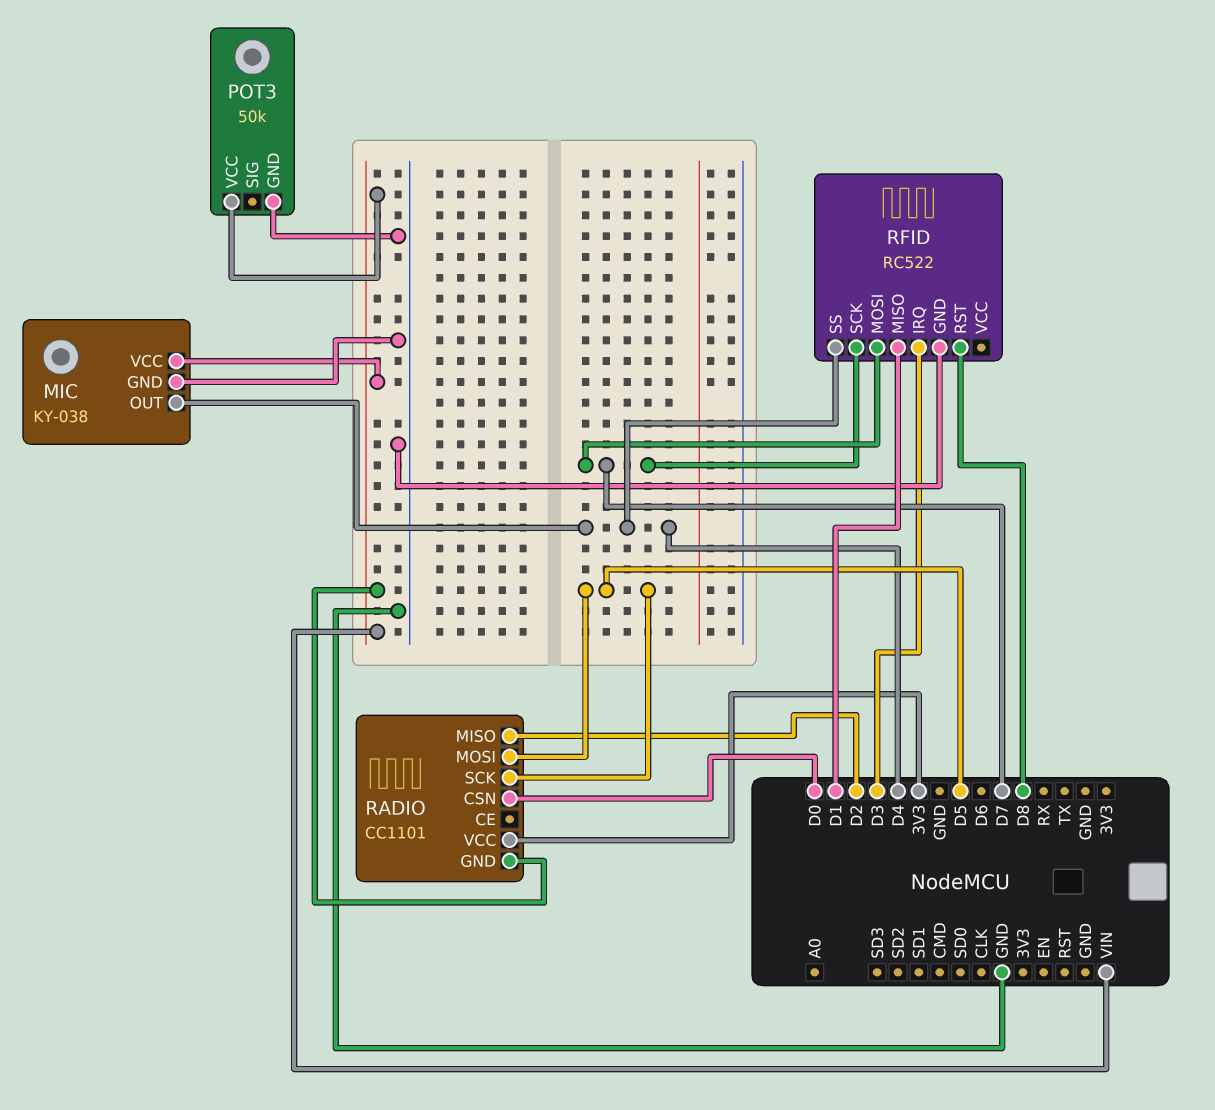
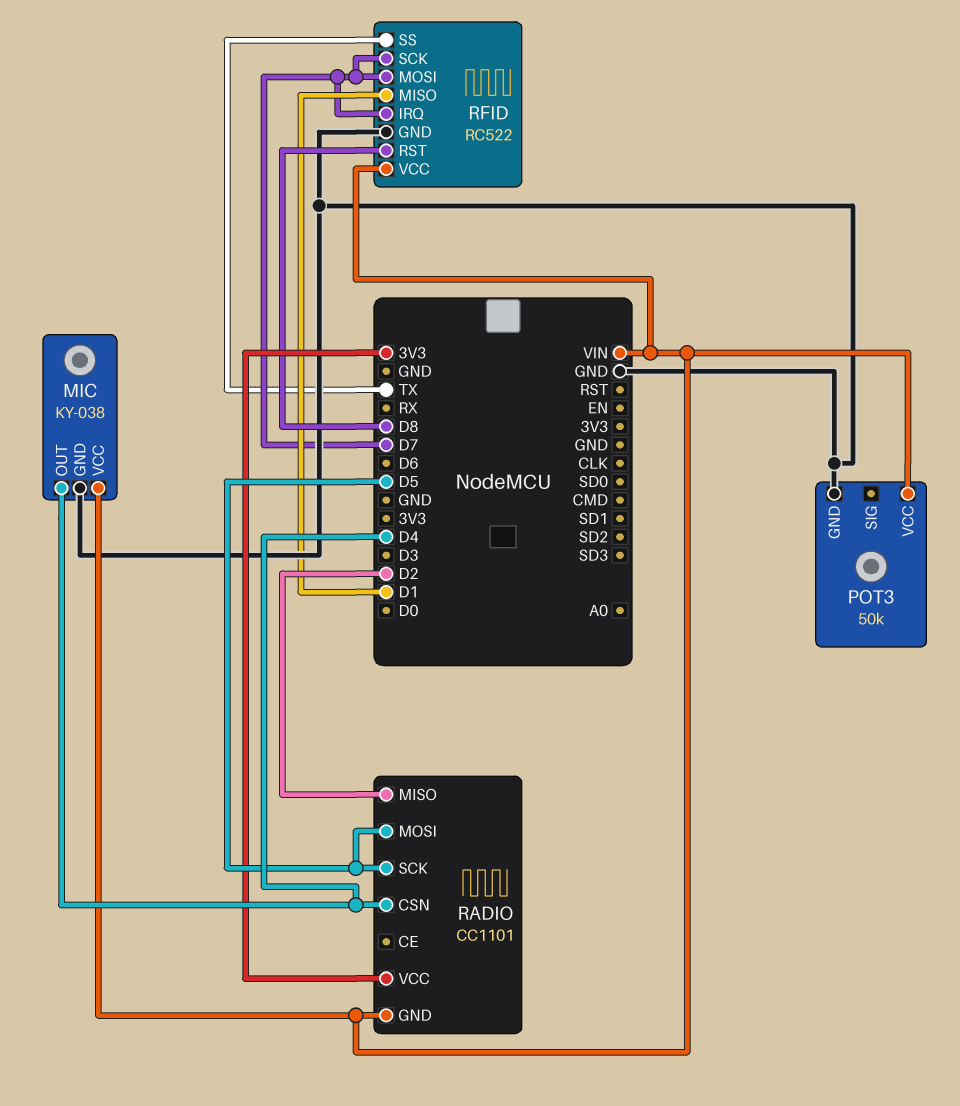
RADIO pin CSN: D0 -> D4
RFID pin IRQ: D3 -> D7
RFID pin SS: D4 -> TX
RFID pin VCC: none -> VIN

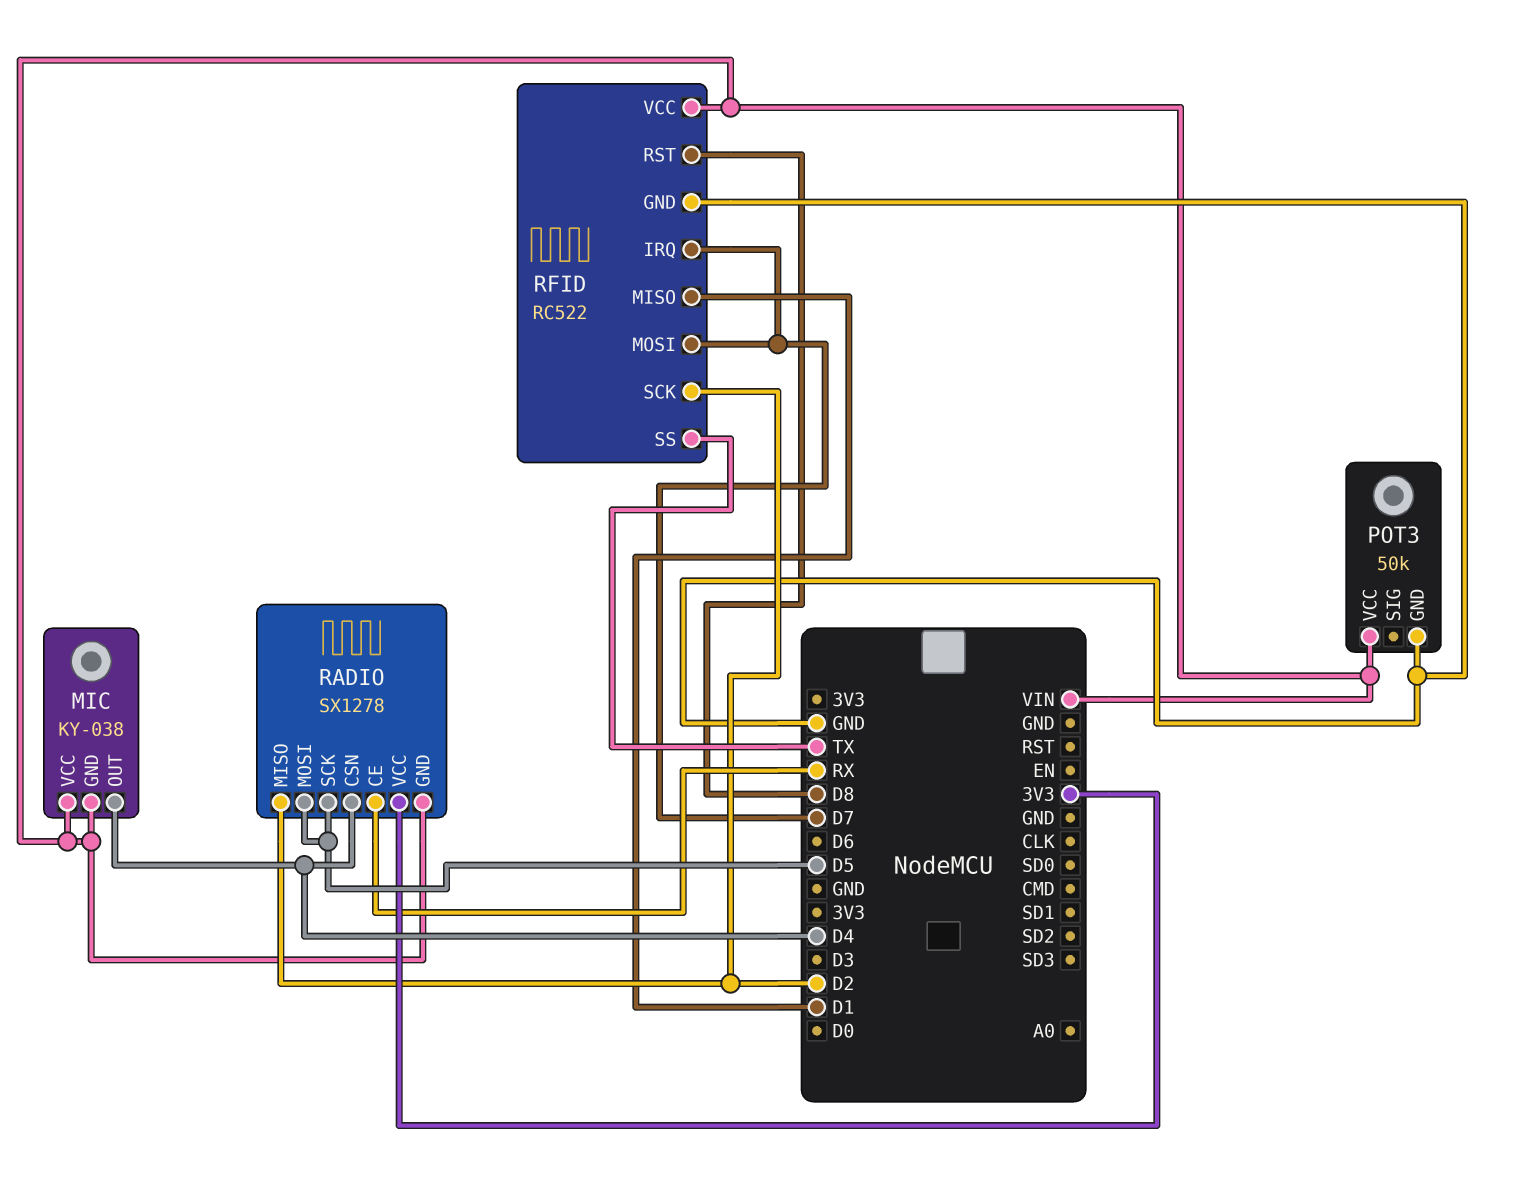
MIC pin GND: GND -> VIN
RADIO: CC1101 -> SX1278
RADIO pin CE: none -> RX
RFID pin SCK: D7 -> D2

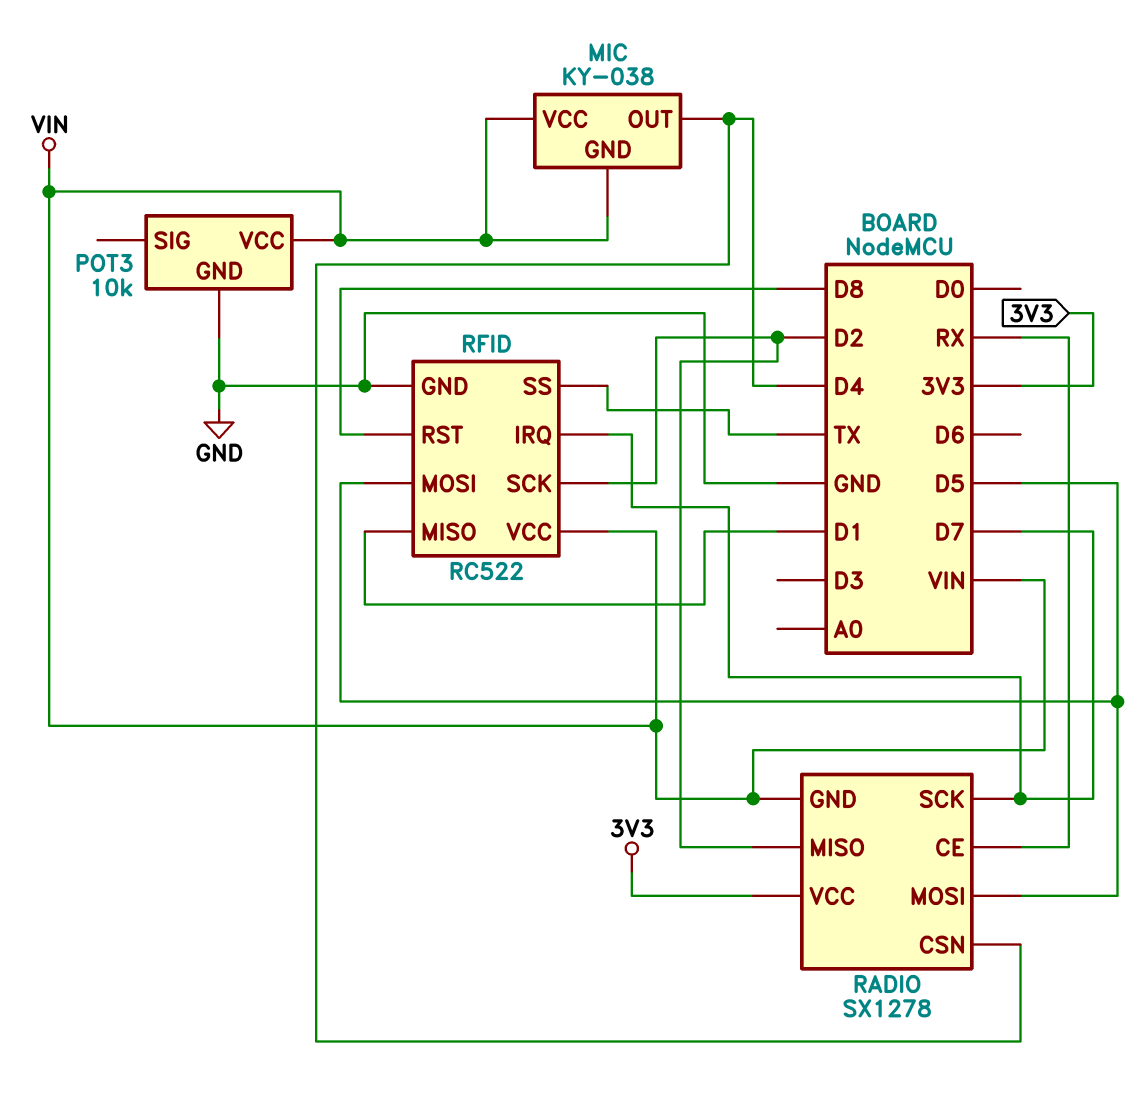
POT3: 50k -> 10k
RADIO pin SCK: D5 -> D7
RFID pin MOSI: D7 -> D5

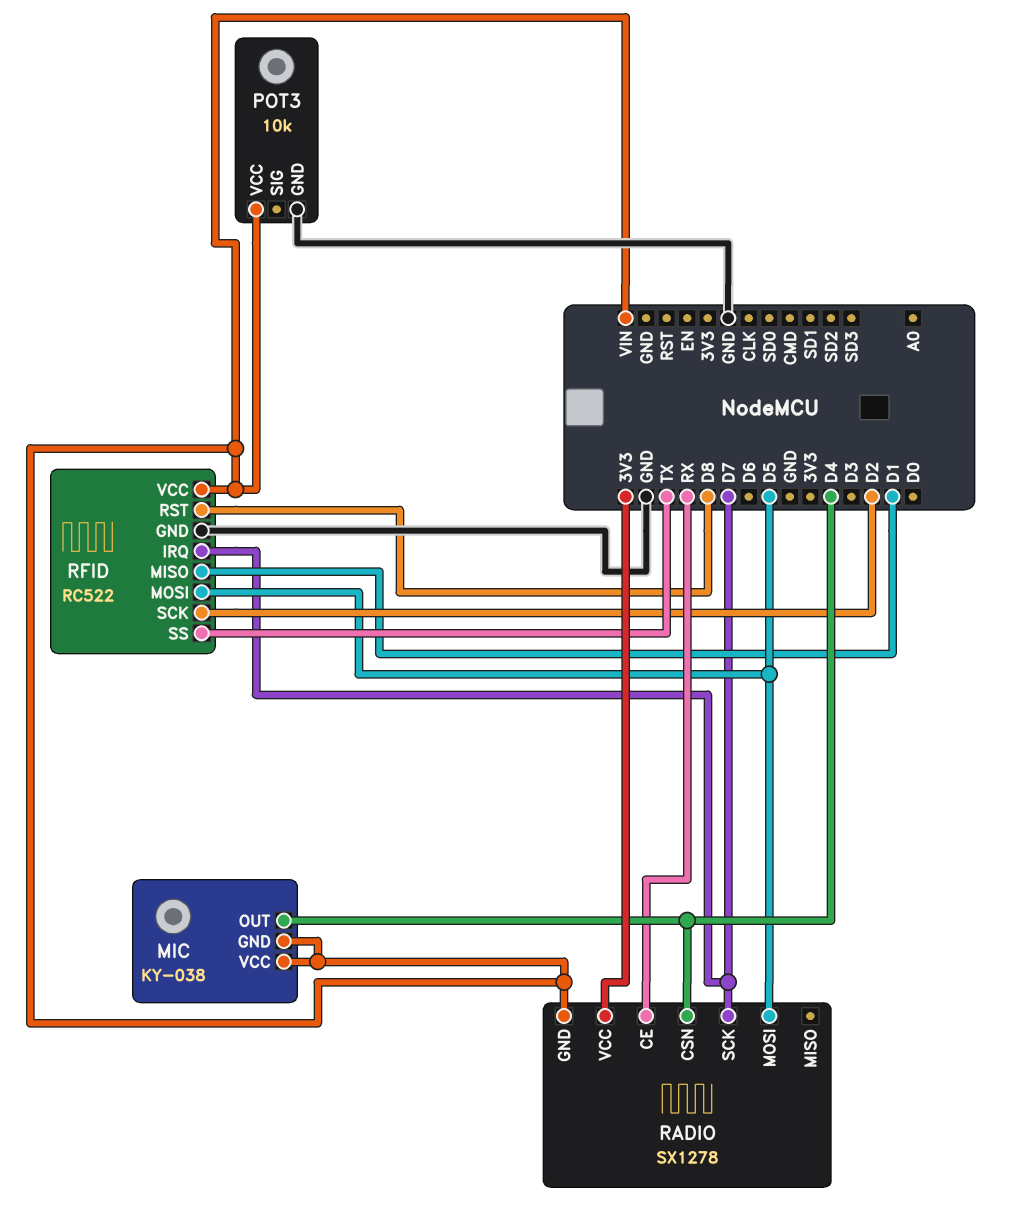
RADIO pin MISO: D2 -> none

